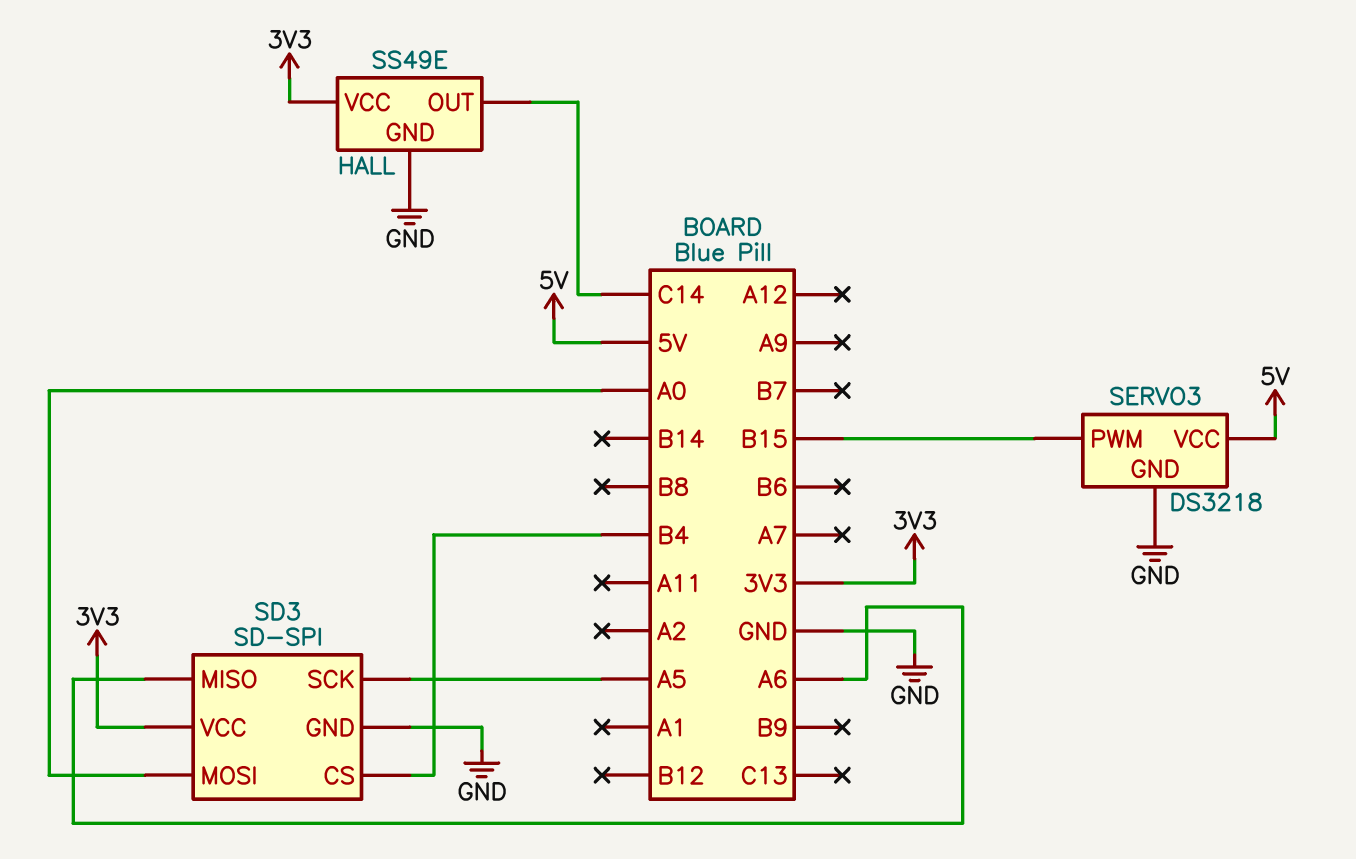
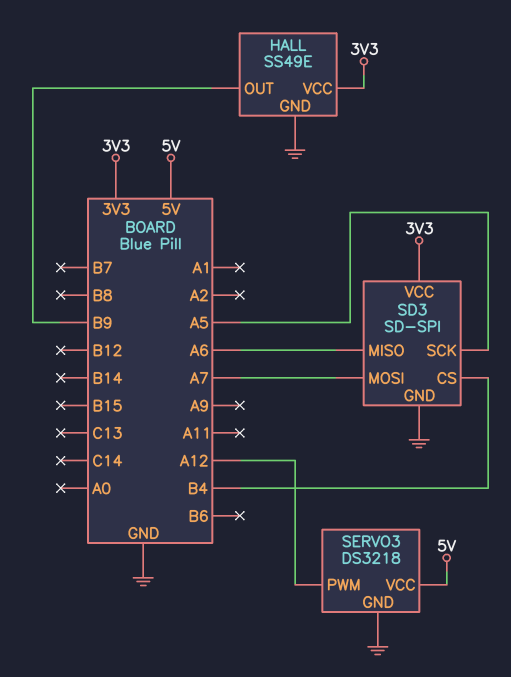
HALL pin OUT: C14 -> B9
SD3 pin MOSI: A0 -> A7
SERVO3 pin PWM: B15 -> A12

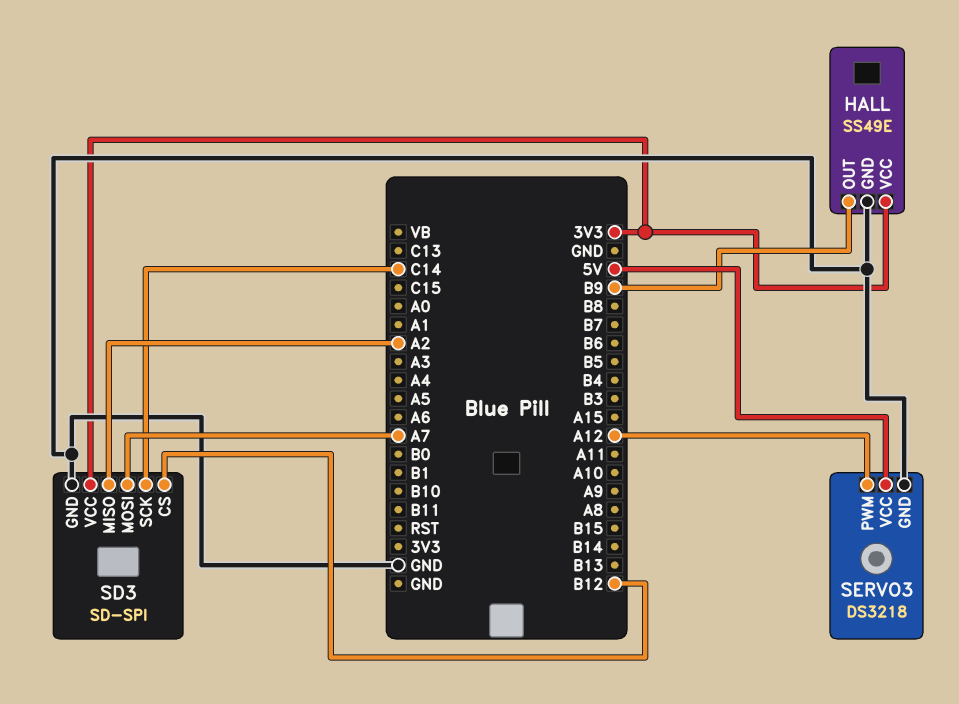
SD3 pin CS: B4 -> B12
SD3 pin MISO: A6 -> A2
SD3 pin SCK: A5 -> C14

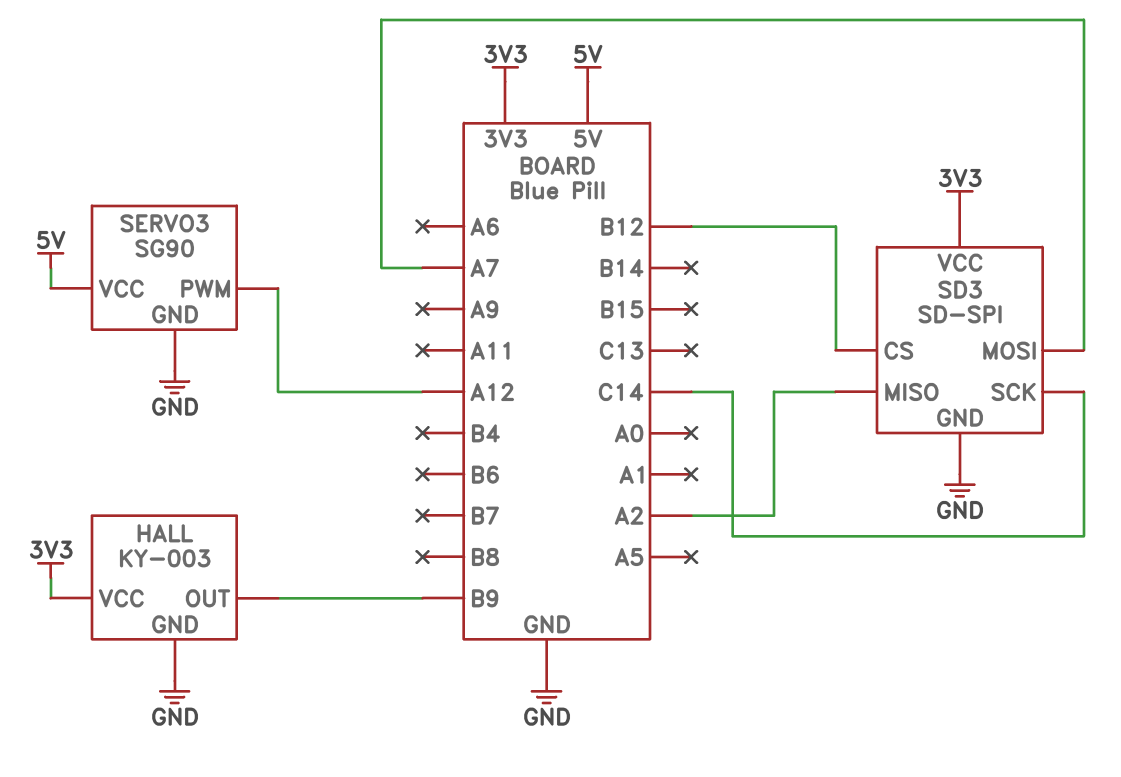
HALL: SS49E -> KY-003
SERVO3: DS3218 -> SG90

